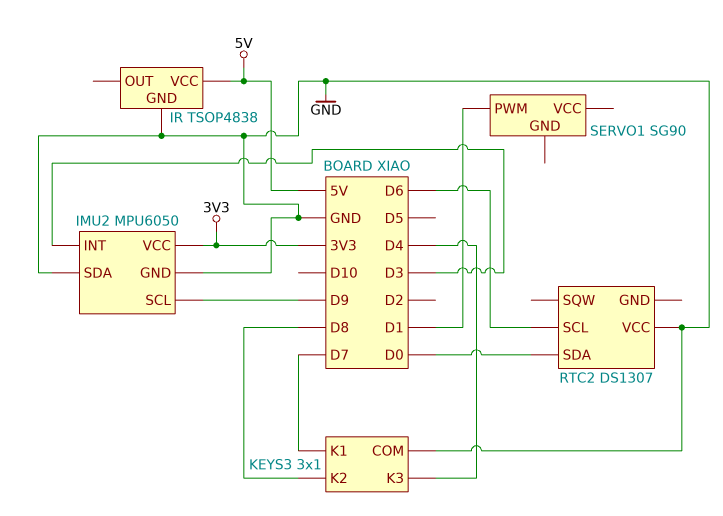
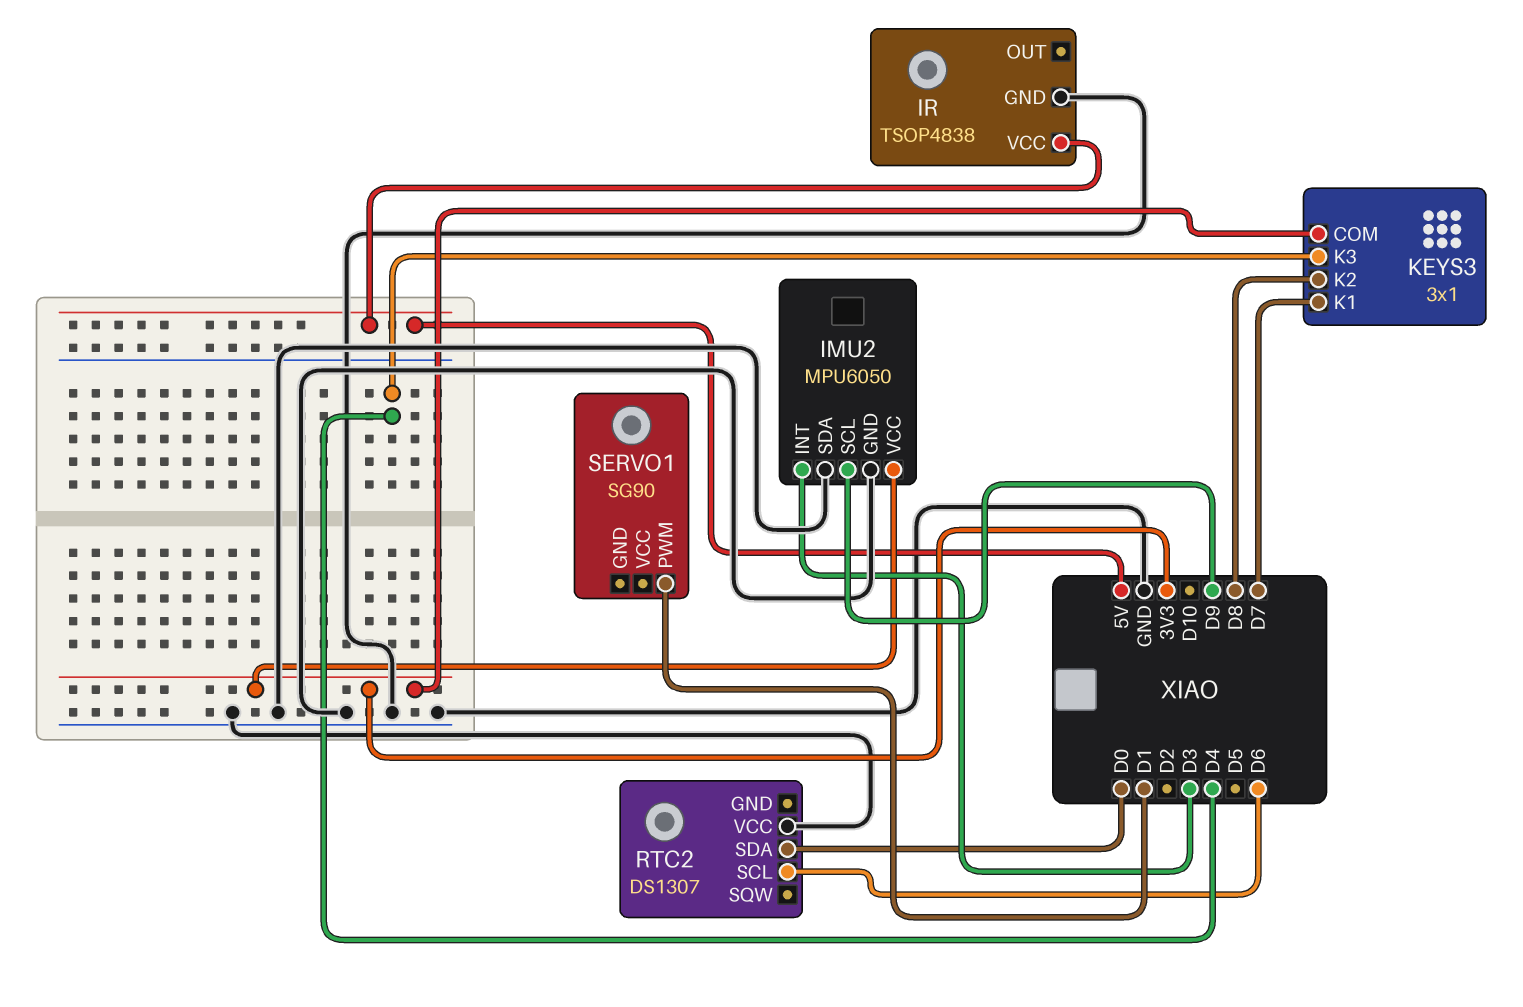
KEYS3 pin COM: GND -> 3V3

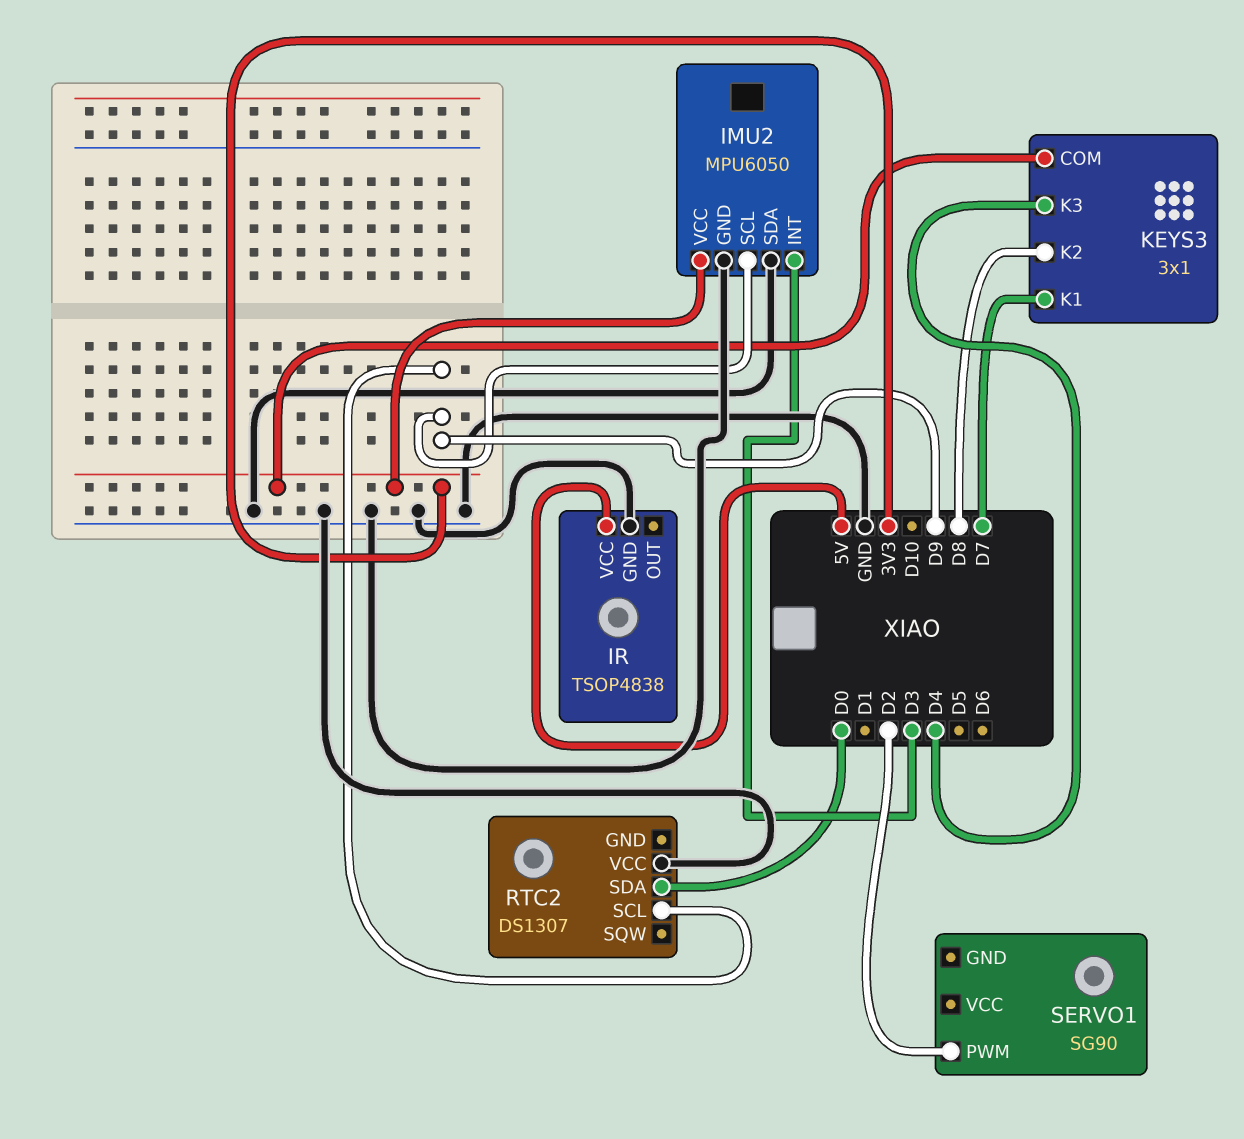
RTC2 pin SCL: D6 -> D9
SERVO1 pin PWM: D1 -> D2

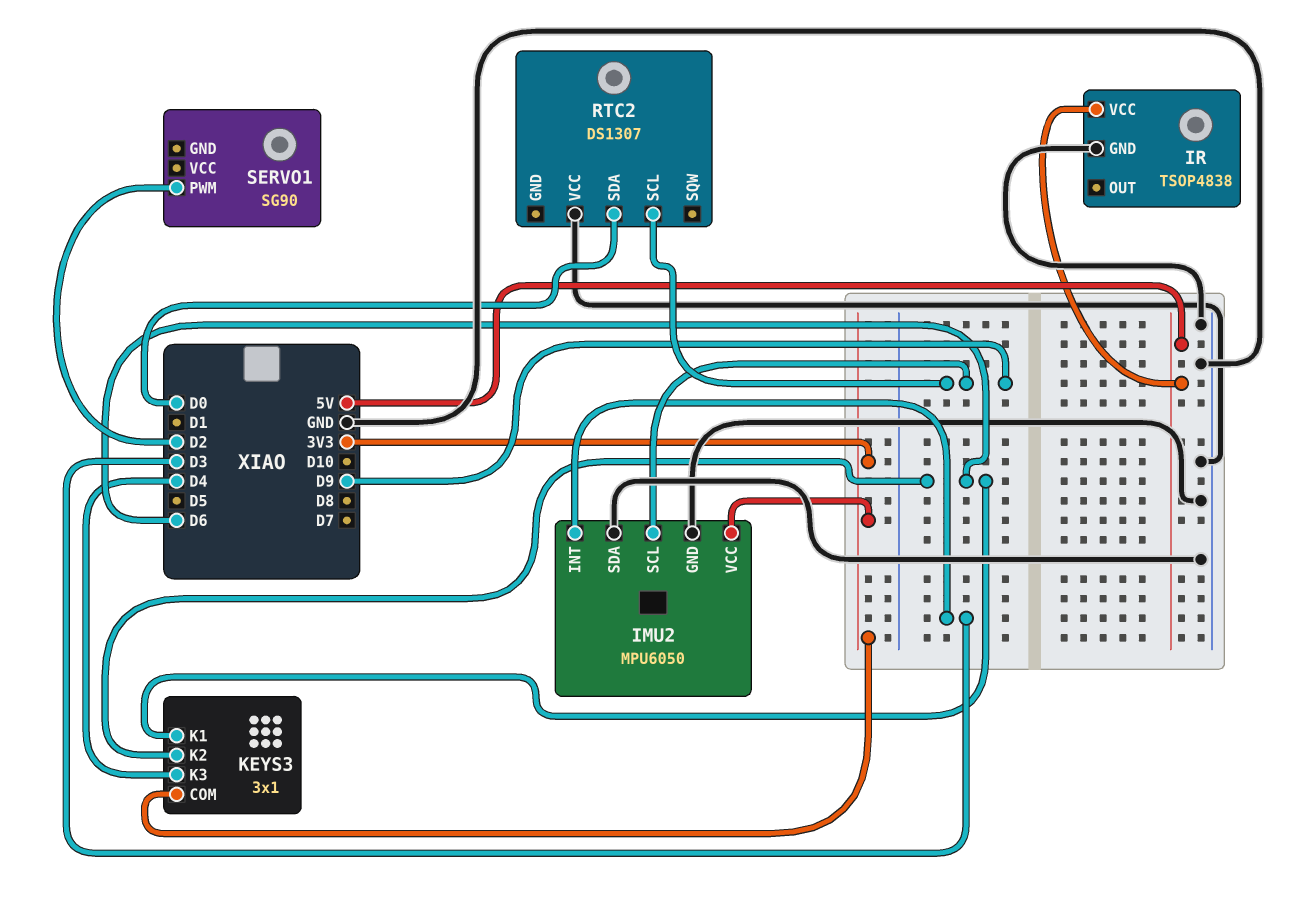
KEYS3 pin K1: D7 -> D6
KEYS3 pin K2: D8 -> D6

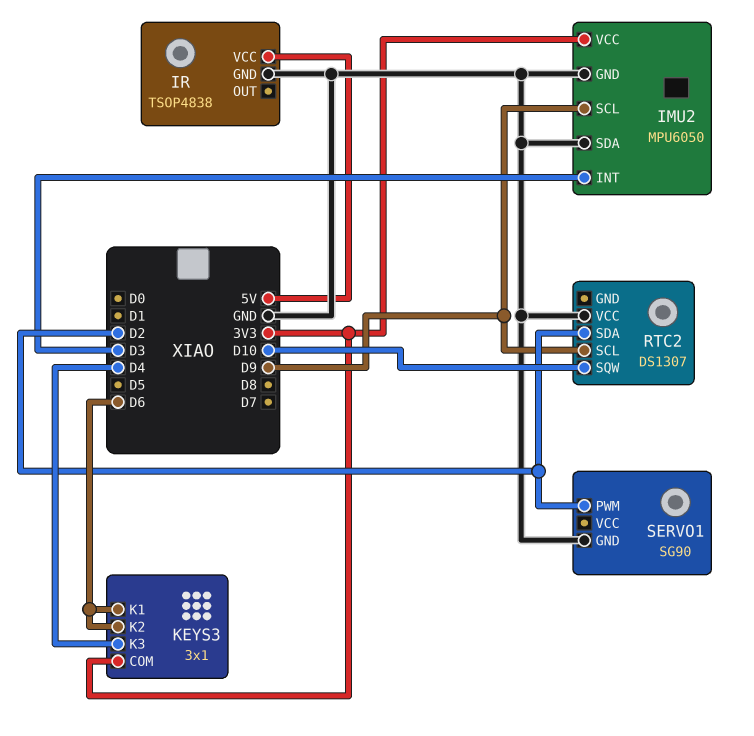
RTC2 pin SDA: D0 -> D2
RTC2 pin SQW: none -> D10
SERVO1 pin GND: none -> GND

